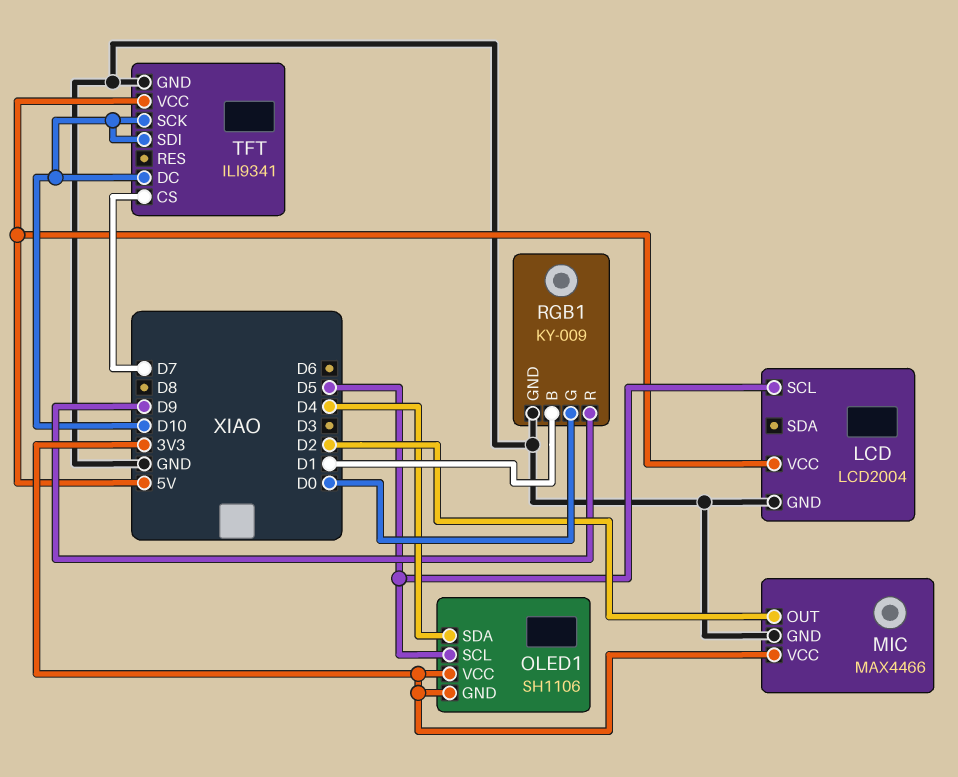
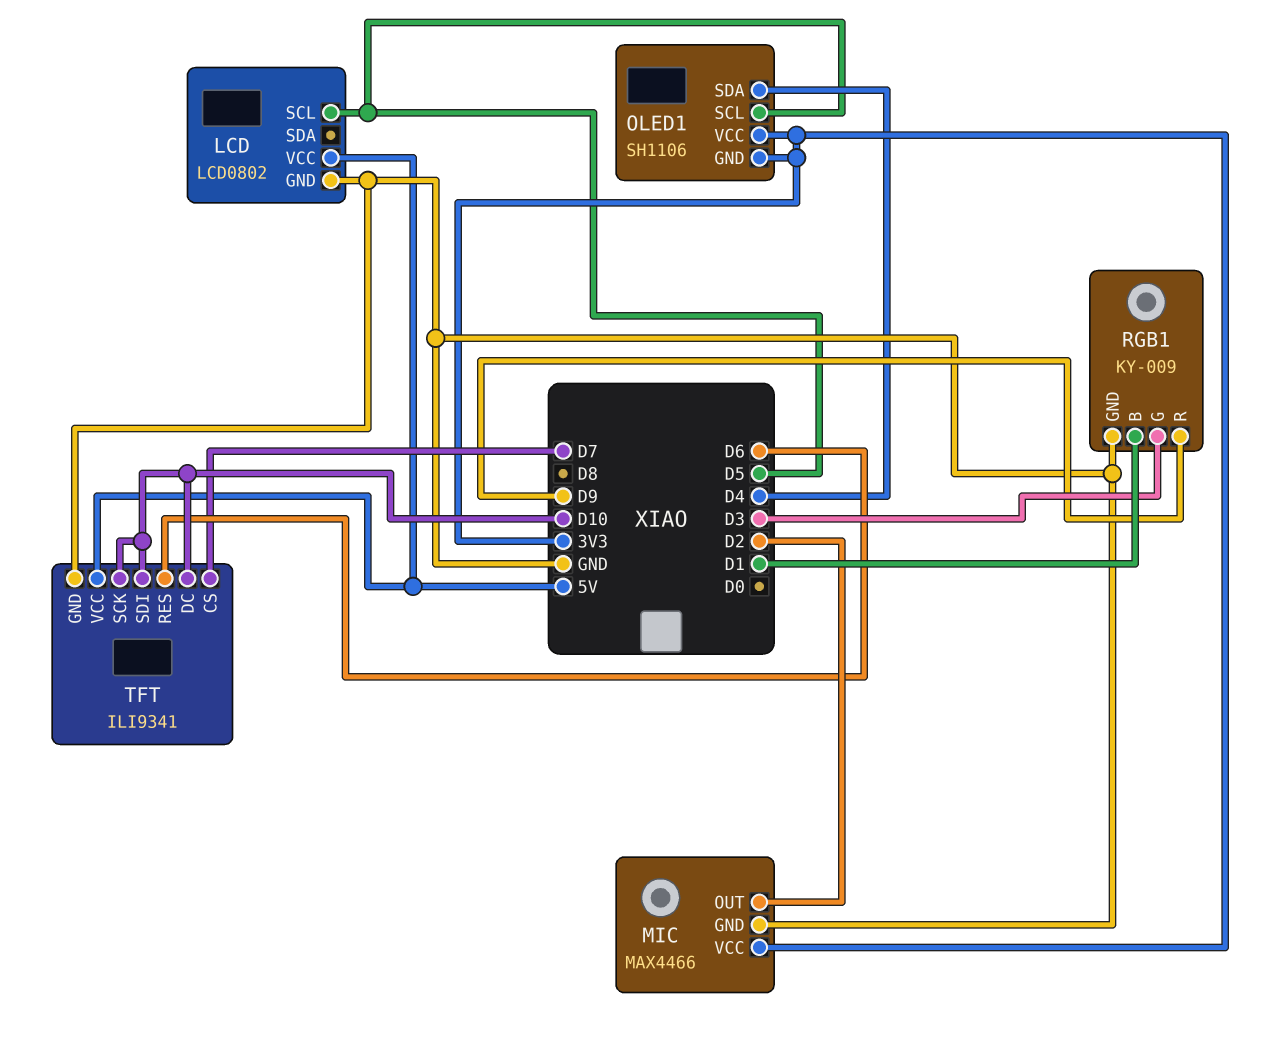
LCD: LCD2004 -> LCD0802
RGB1 pin G: D0 -> D3
TFT pin RES: none -> D6

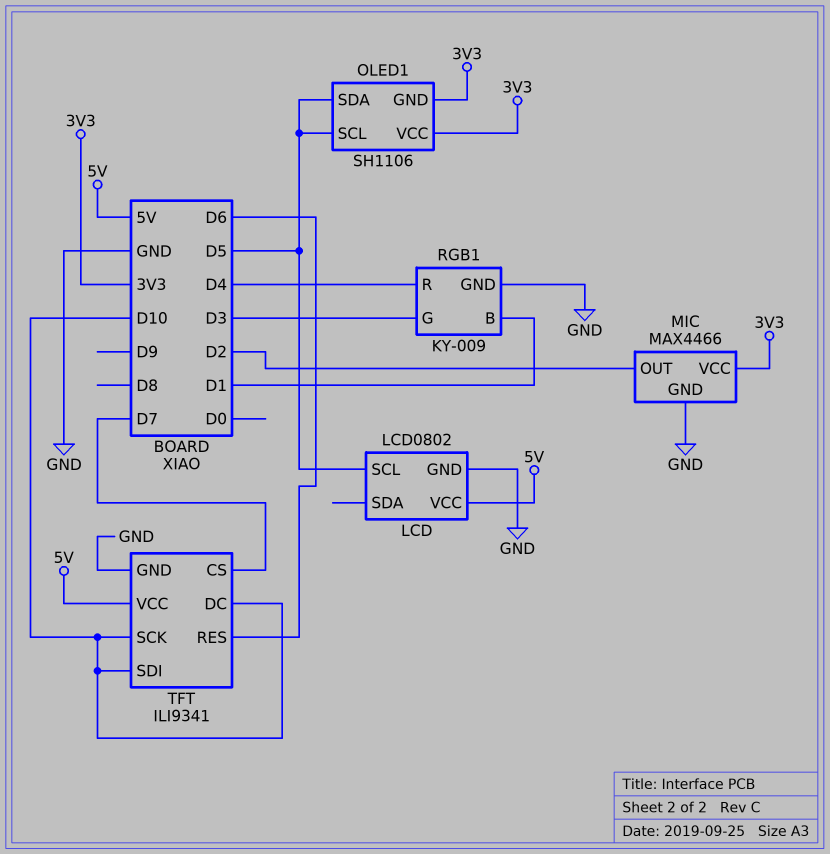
OLED1 pin SDA: D4 -> D5
RGB1 pin R: D9 -> D4

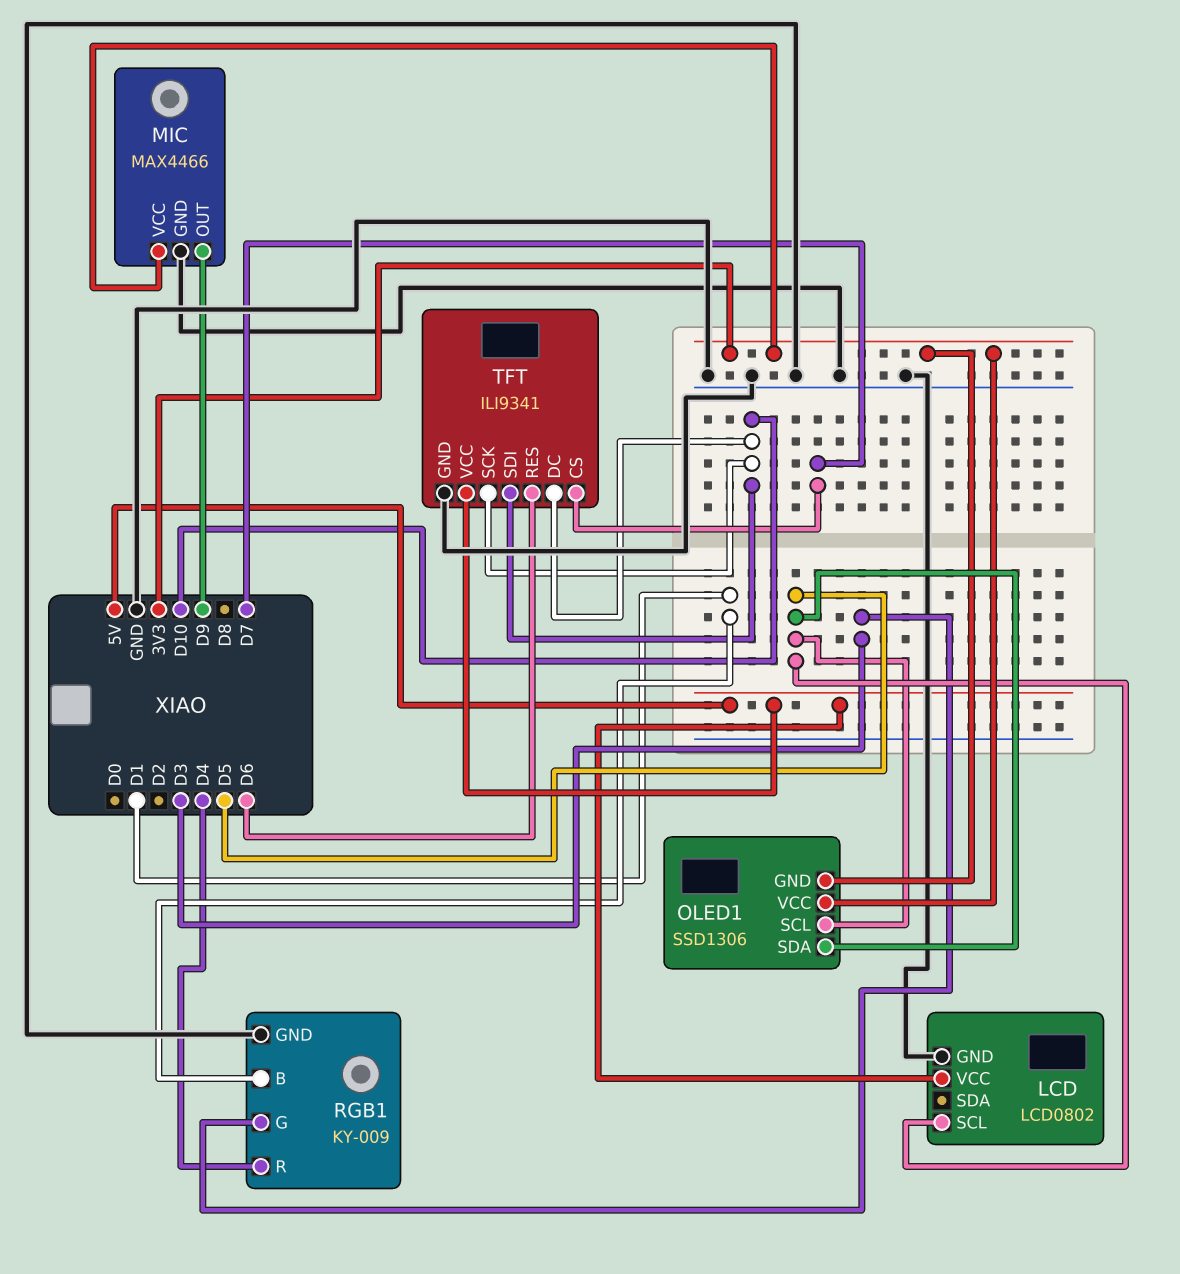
MIC pin OUT: D2 -> D9
OLED1: SH1106 -> SSD1306

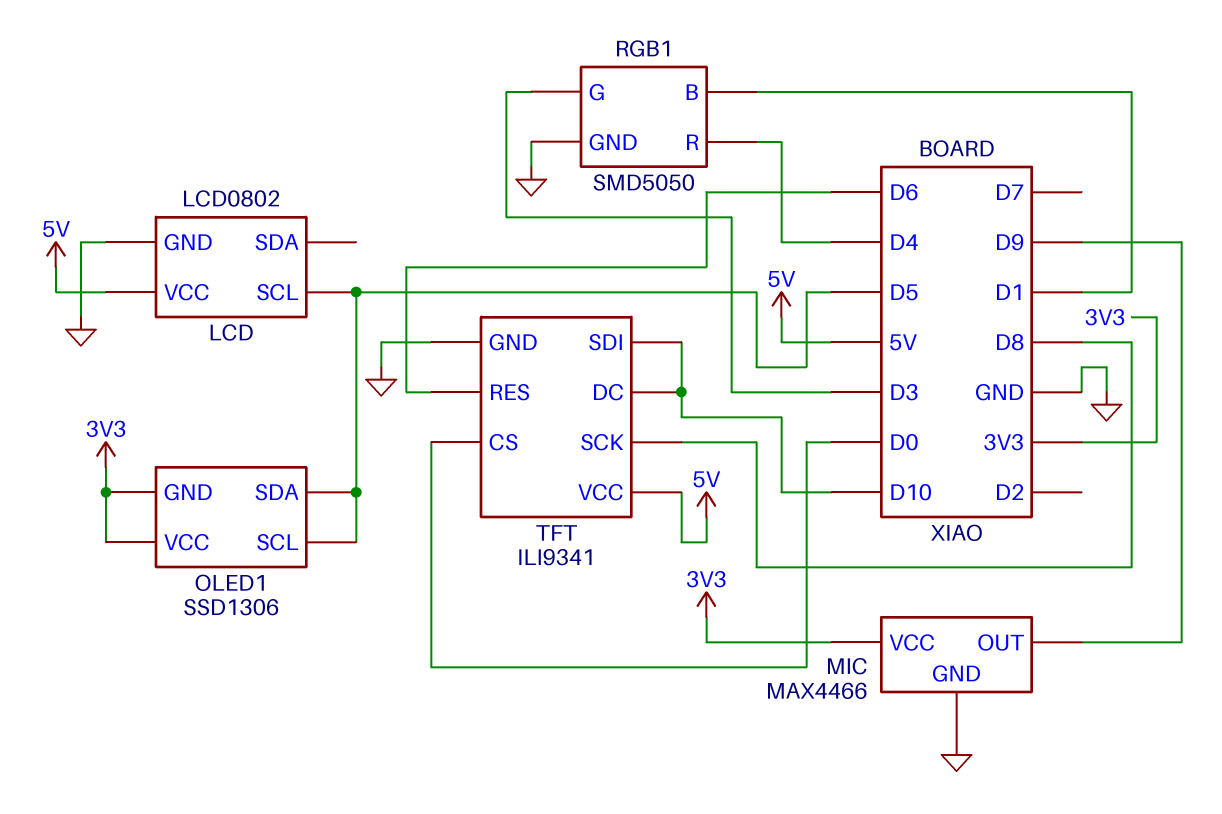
RGB1: KY-009 -> SMD5050
TFT pin CS: D7 -> D0
TFT pin SCK: D10 -> D8

